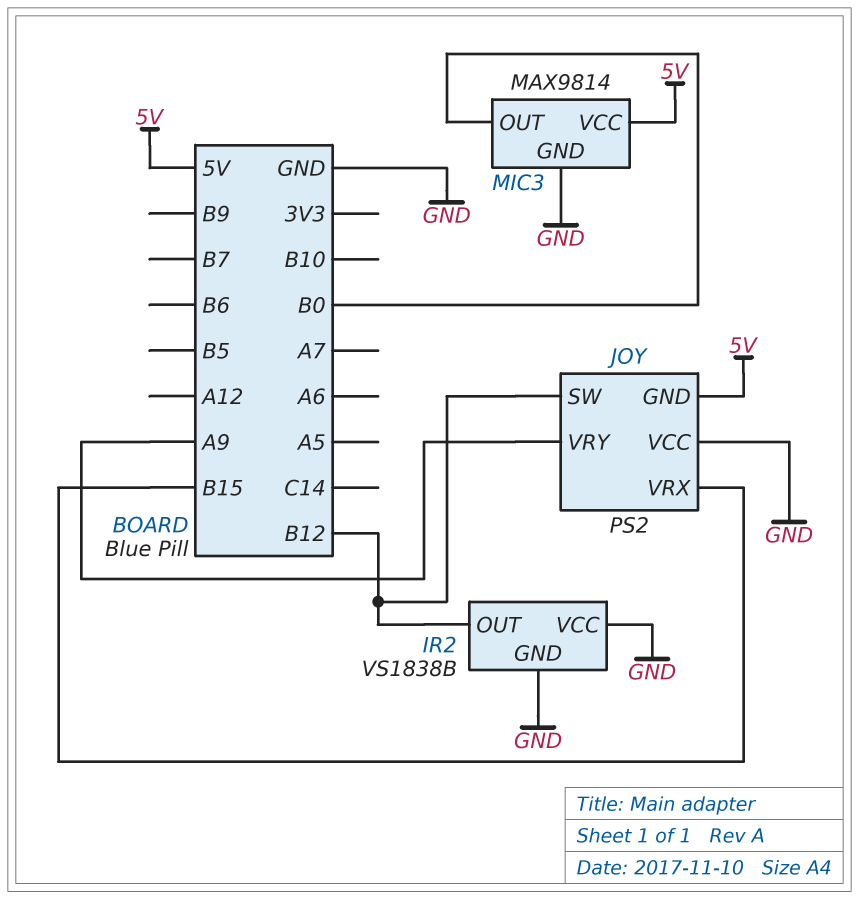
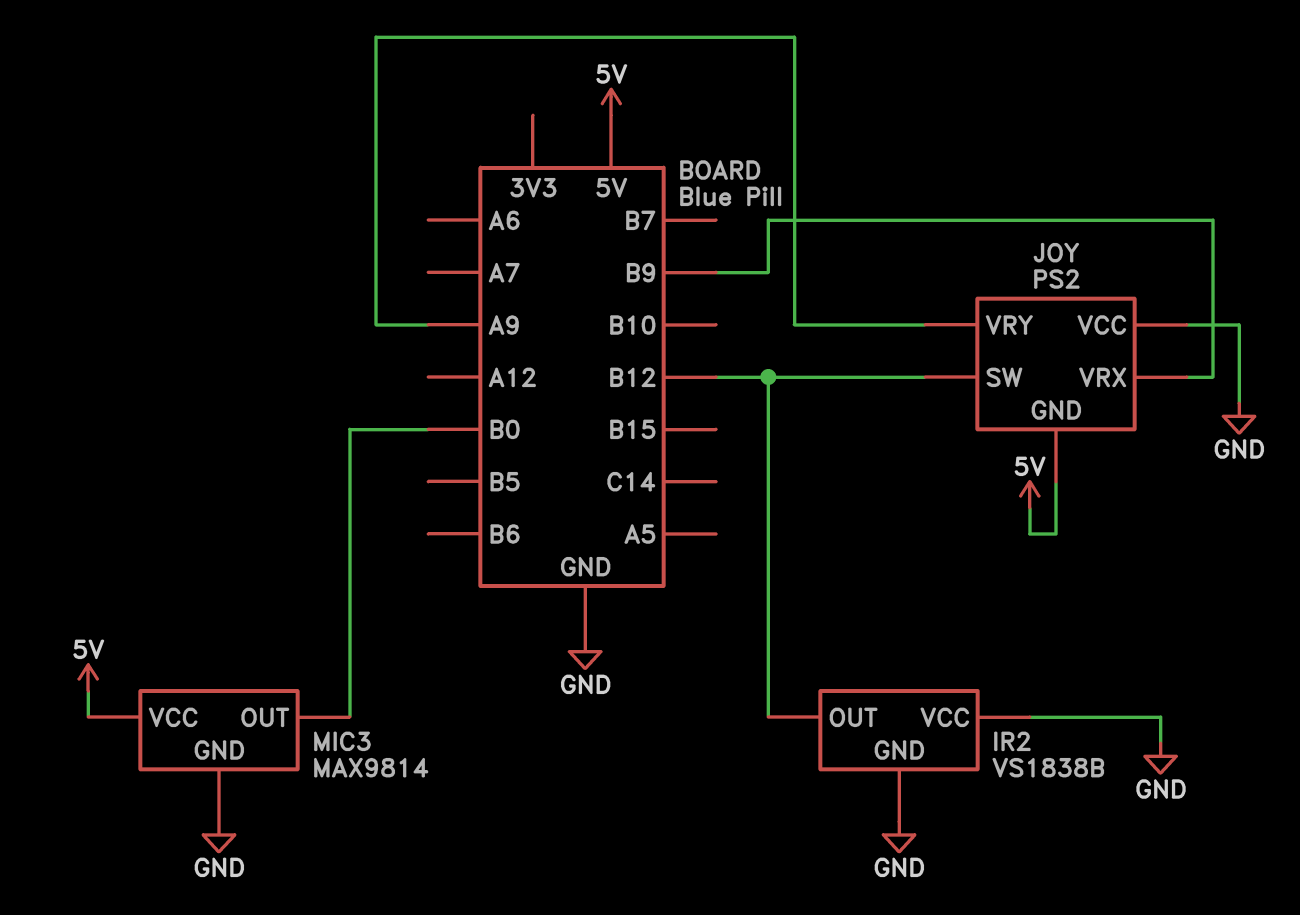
JOY pin VRX: B15 -> B9

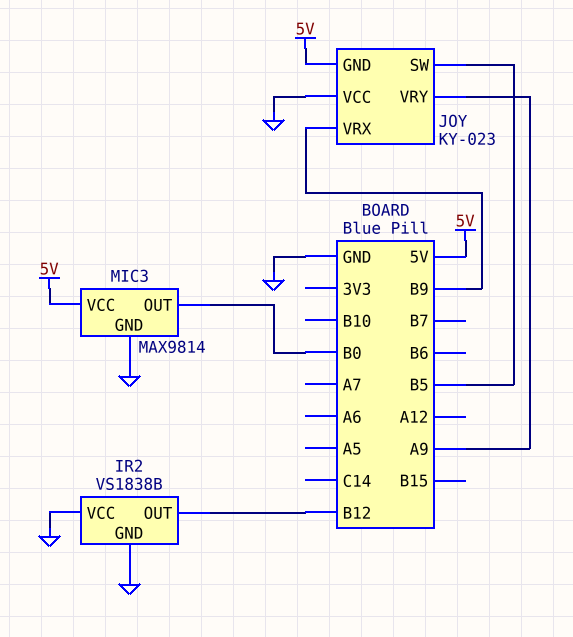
JOY: PS2 -> KY-023
JOY pin SW: B12 -> B5

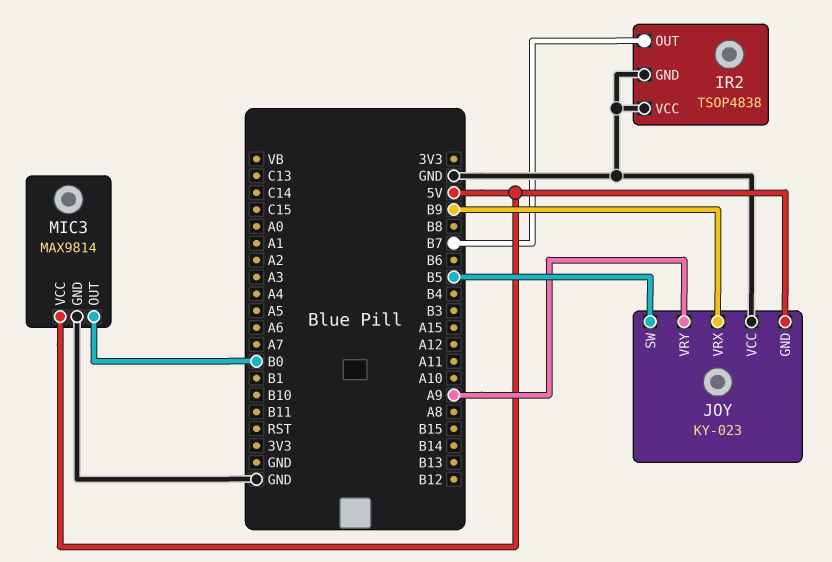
IR2: VS1838B -> TSOP4838
IR2 pin OUT: B12 -> B7

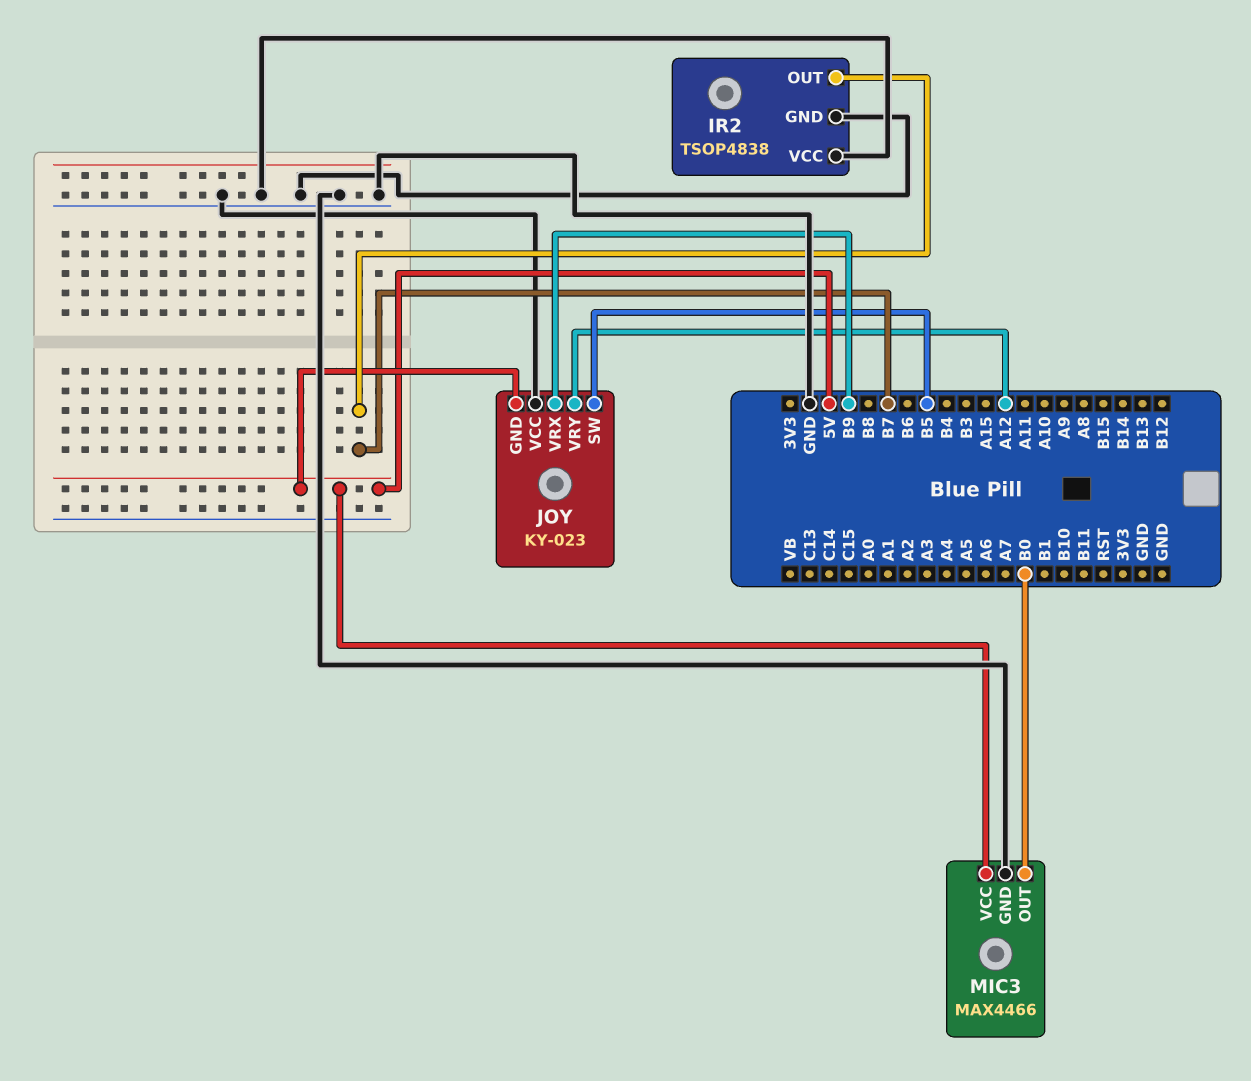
JOY pin VRY: A9 -> A12
MIC3: MAX9814 -> MAX4466

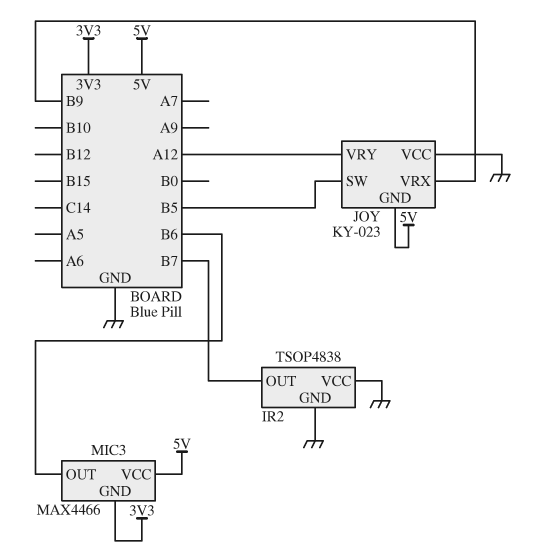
MIC3 pin GND: GND -> 3V3
MIC3 pin OUT: B0 -> B6

